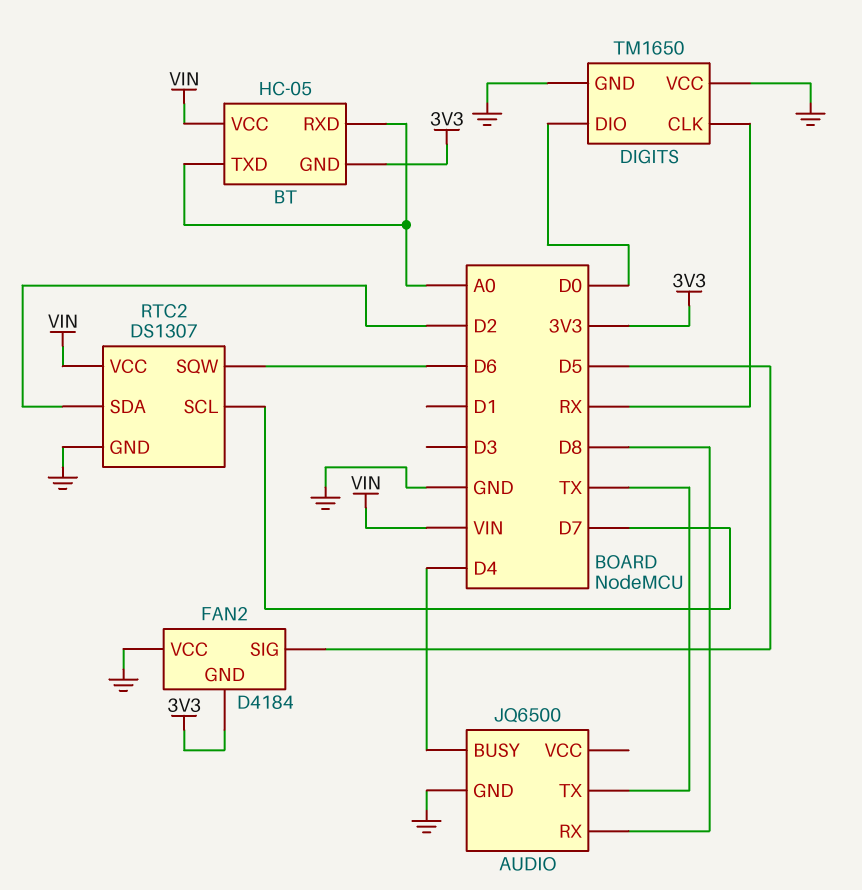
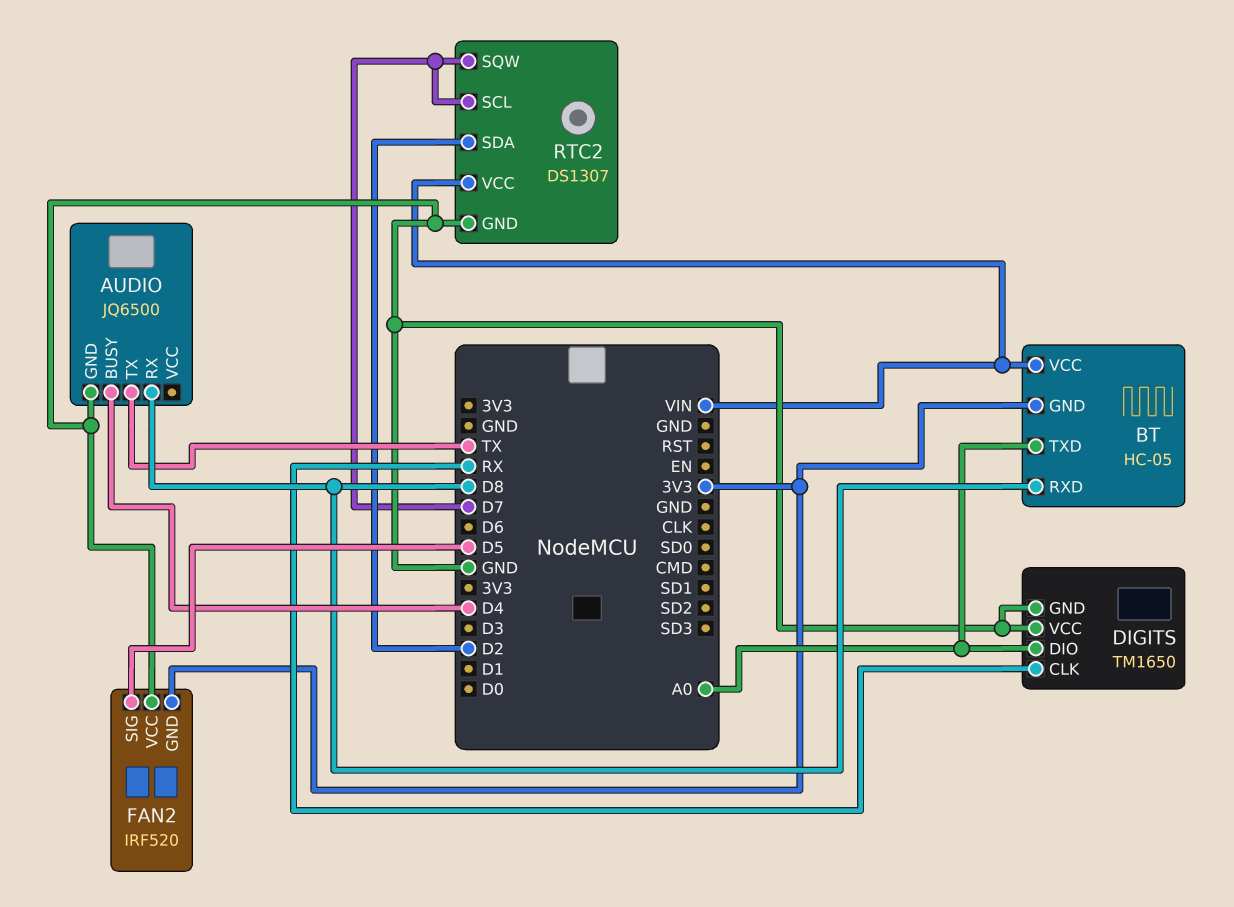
BT pin RXD: A0 -> D8
DIGITS pin DIO: D0 -> A0
FAN2: D4184 -> IRF520
RTC2 pin SQW: D6 -> D7

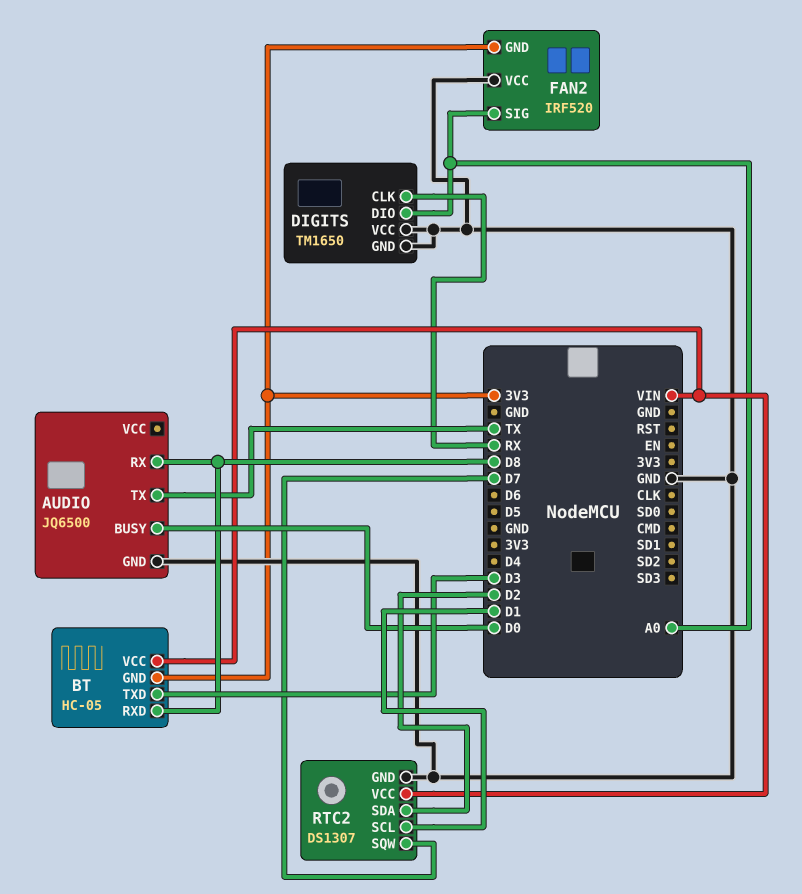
AUDIO pin BUSY: D4 -> D0
BT pin TXD: A0 -> D3
FAN2 pin SIG: D5 -> A0
RTC2 pin SCL: D7 -> D1

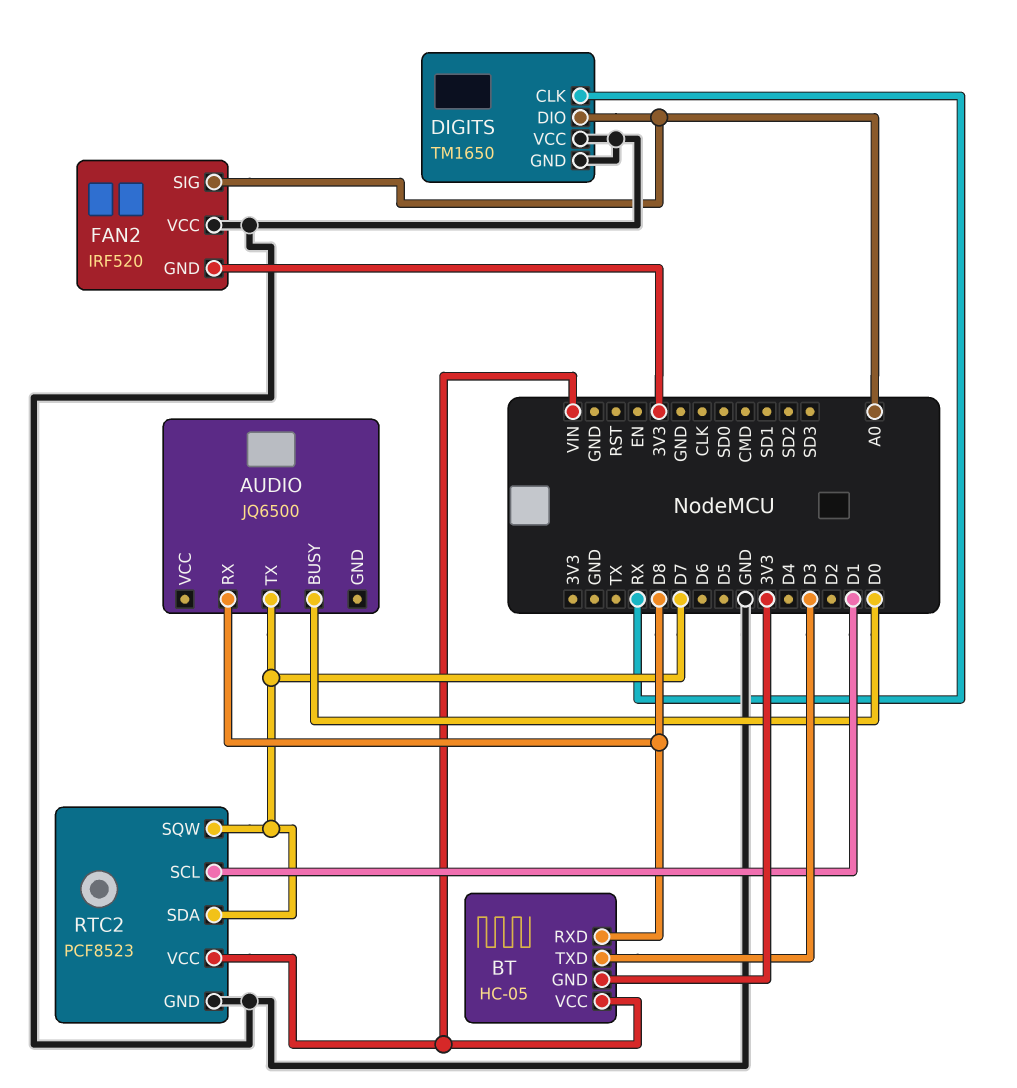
AUDIO pin GND: GND -> none
AUDIO pin TX: TX -> D7
RTC2: DS1307 -> PCF8523
RTC2 pin SDA: D2 -> D7

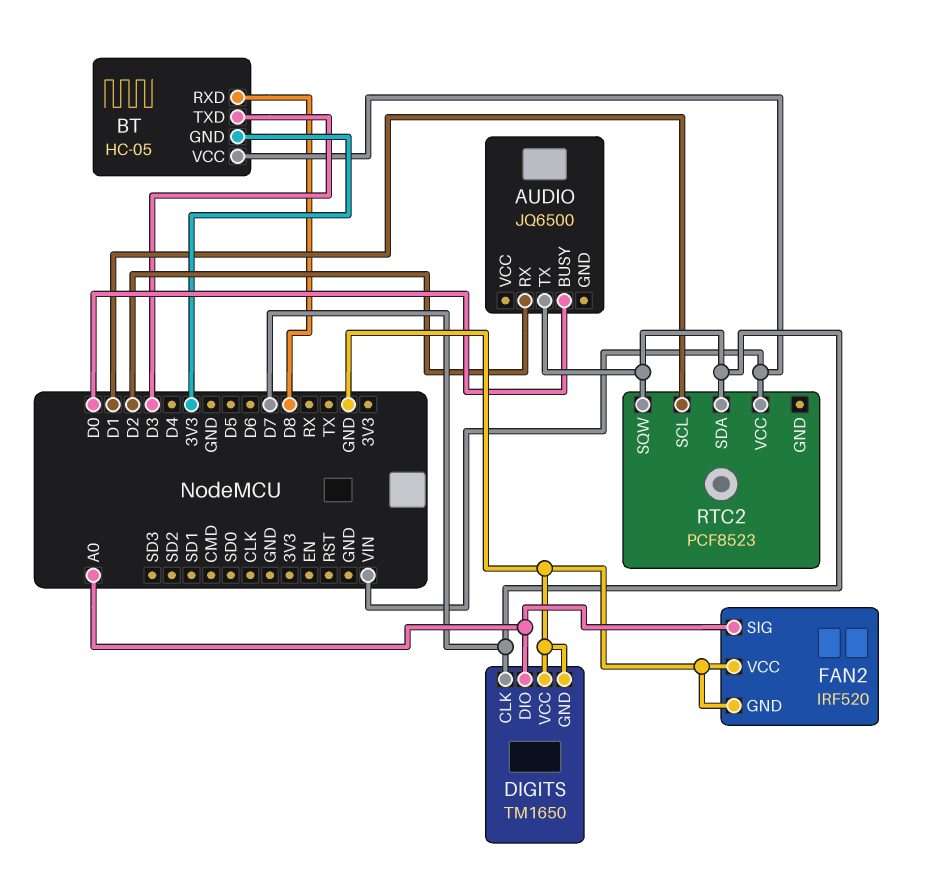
AUDIO pin RX: D8 -> D2
DIGITS pin CLK: RX -> D7
FAN2 pin GND: 3V3 -> GND
RTC2 pin GND: GND -> none

